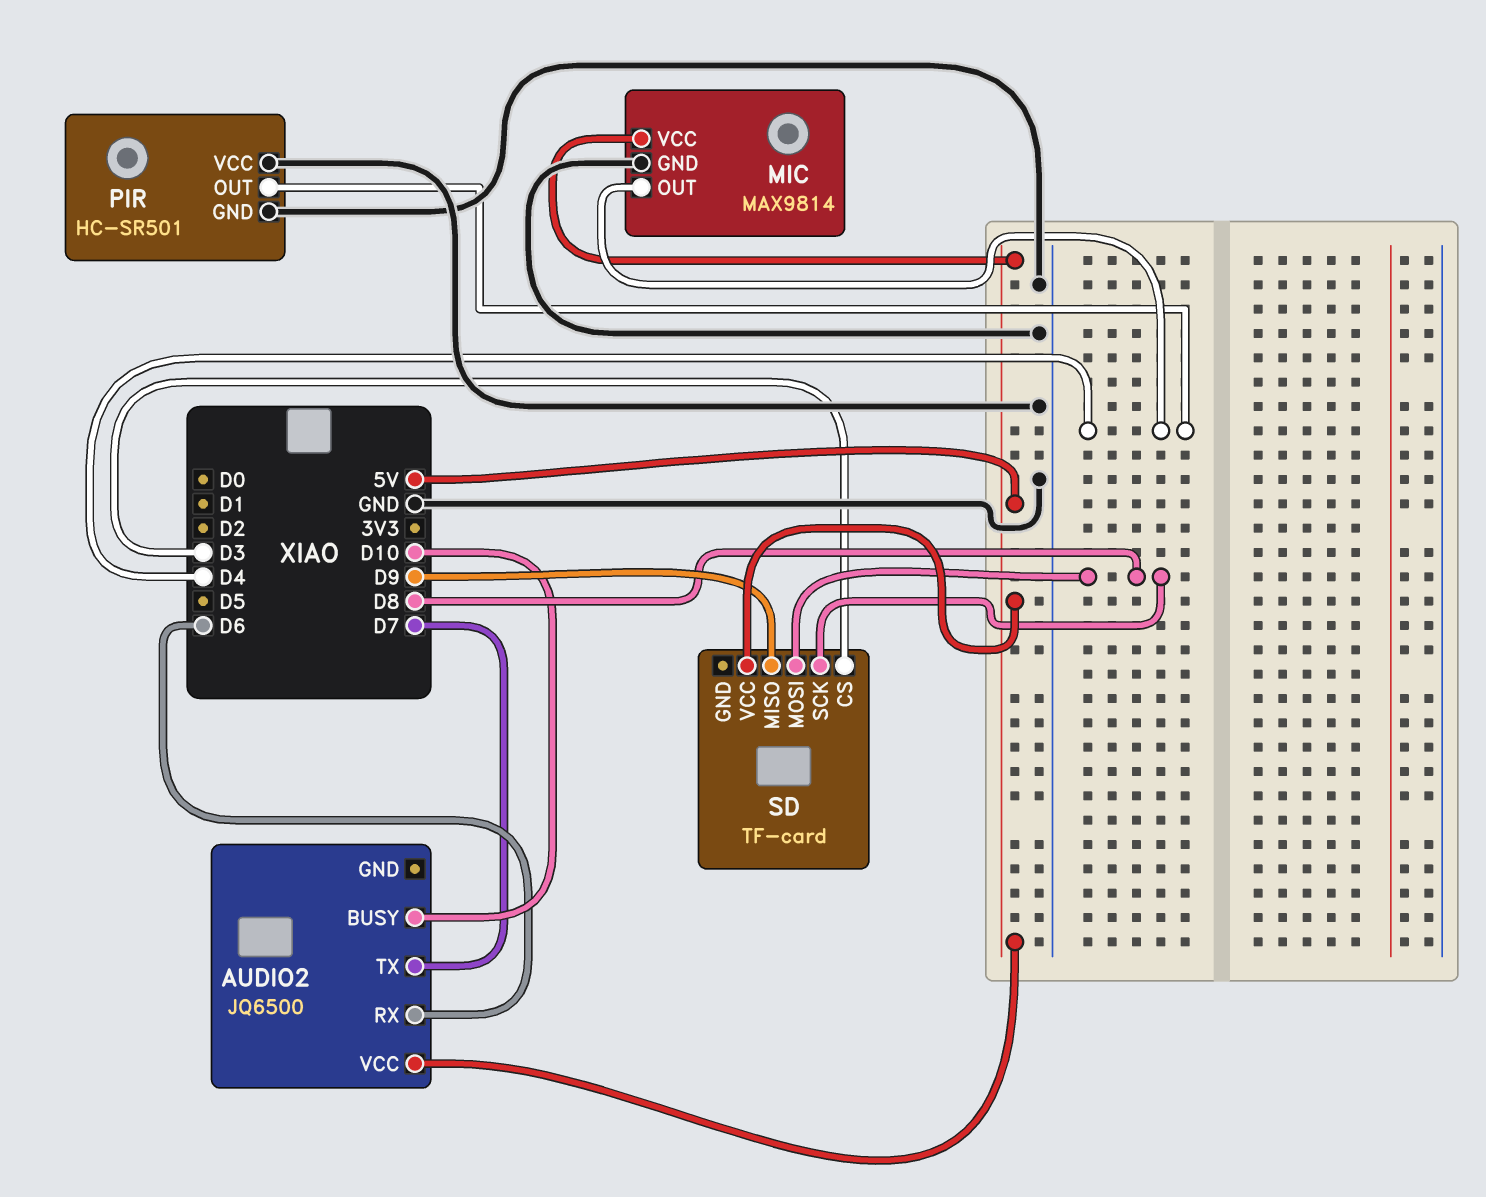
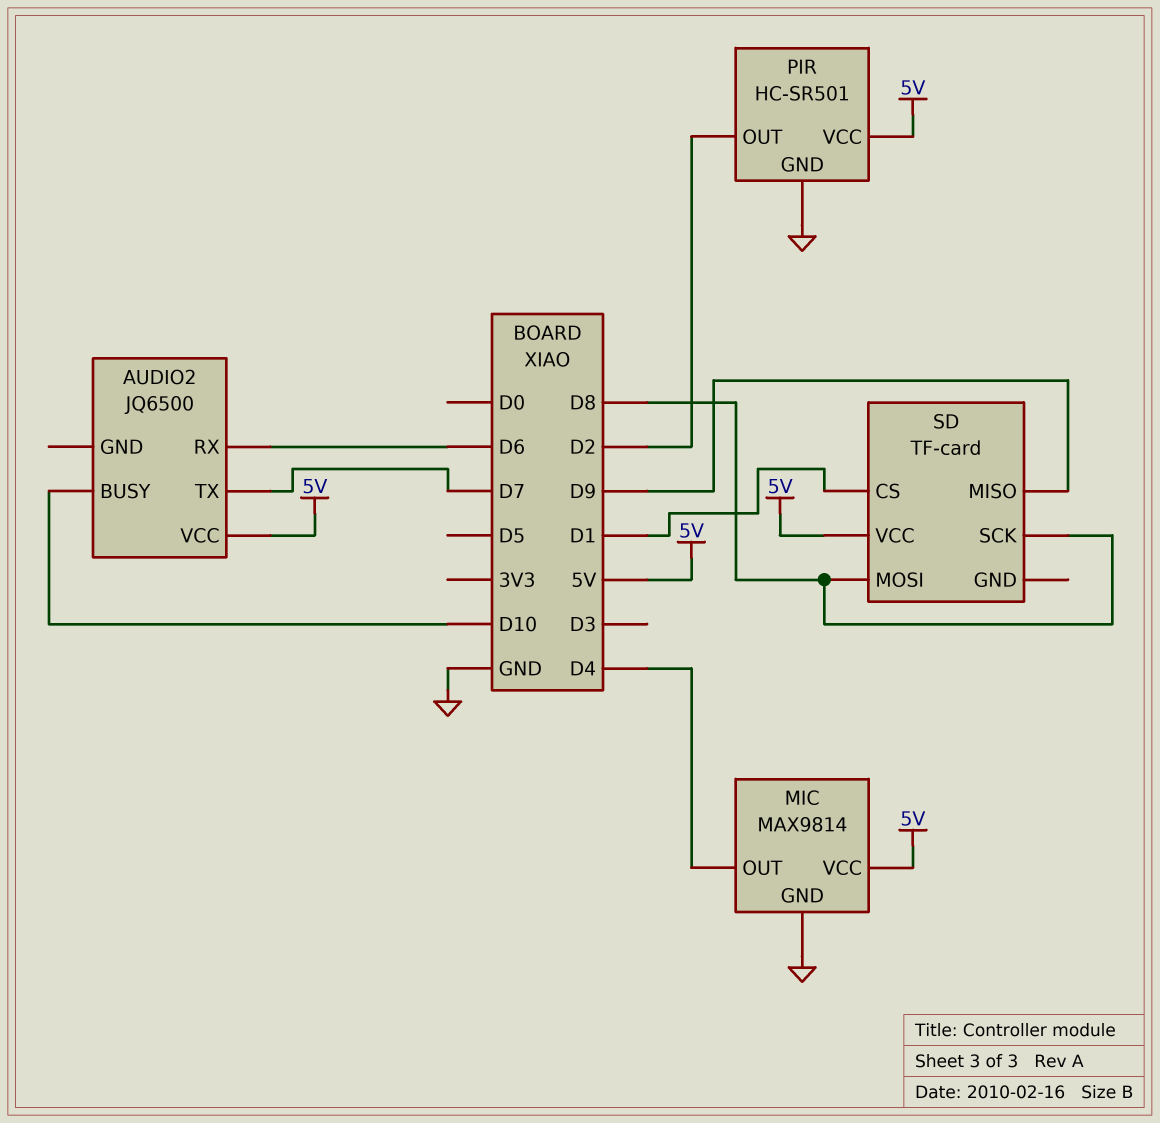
PIR pin OUT: D4 -> D2
PIR pin VCC: GND -> 5V
SD pin CS: D3 -> D1

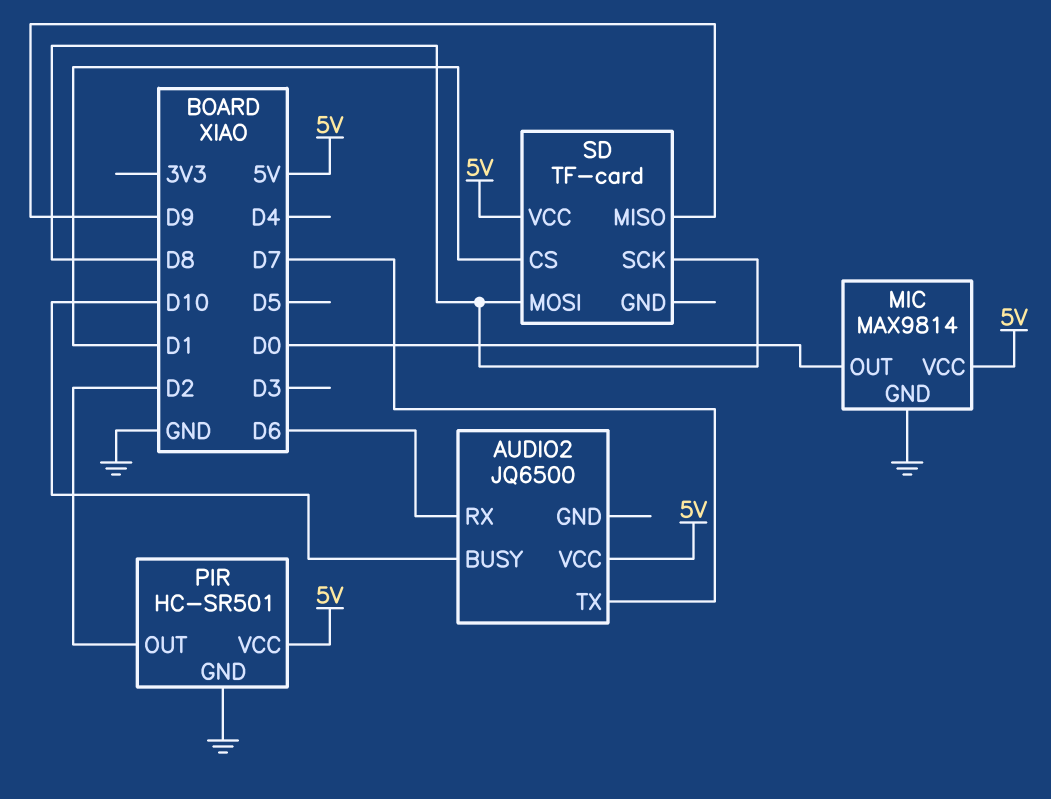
MIC pin OUT: D4 -> D0

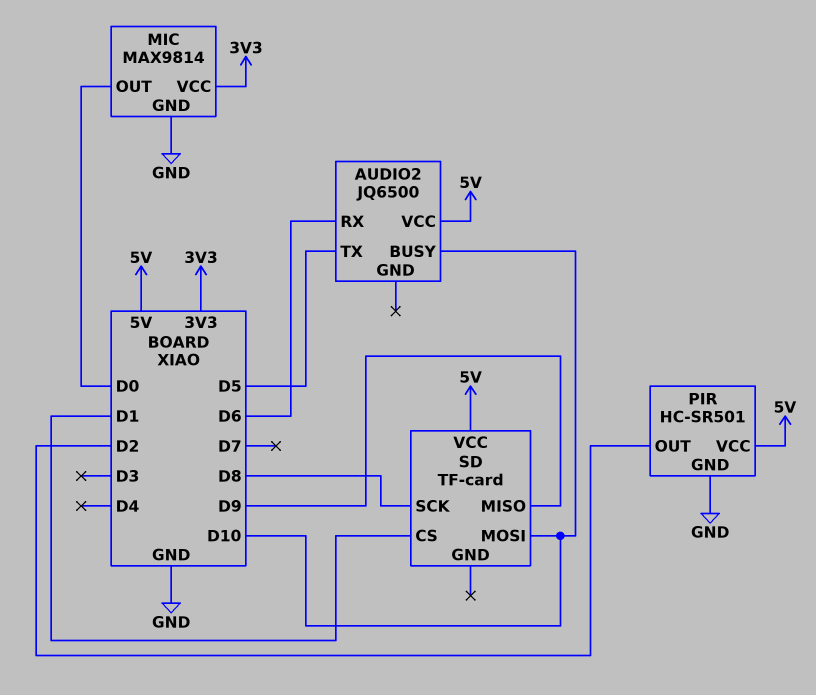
AUDIO2 pin TX: D7 -> D5
MIC pin VCC: 5V -> 3V3
SD pin MOSI: D8 -> D10

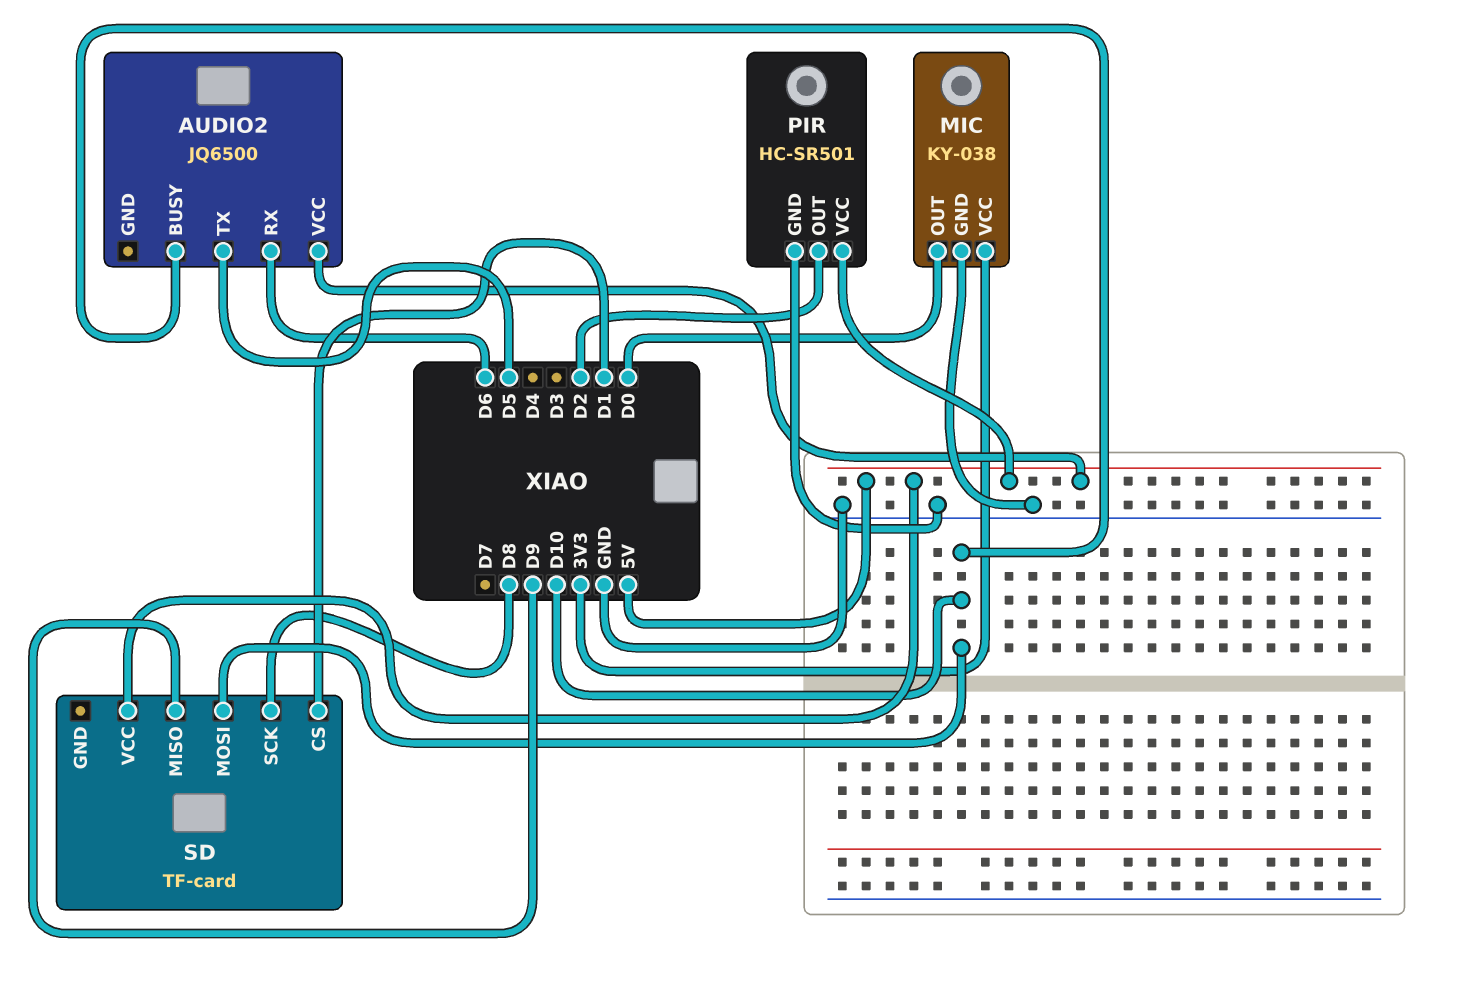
MIC: MAX9814 -> KY-038

